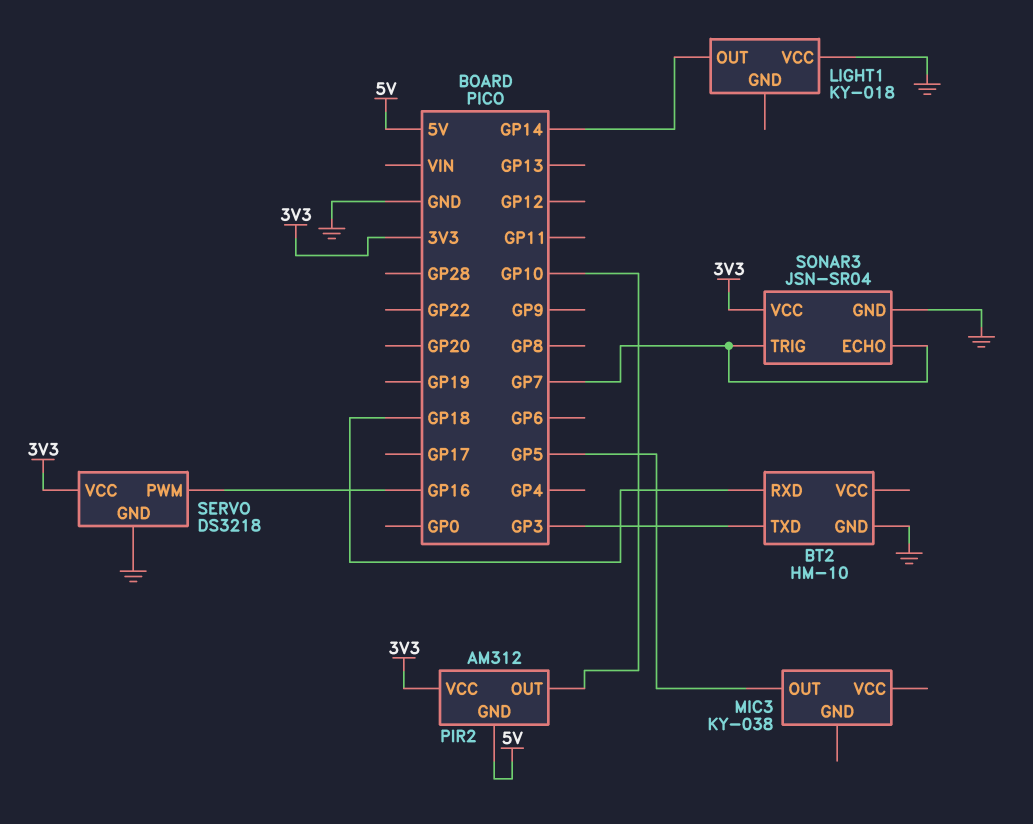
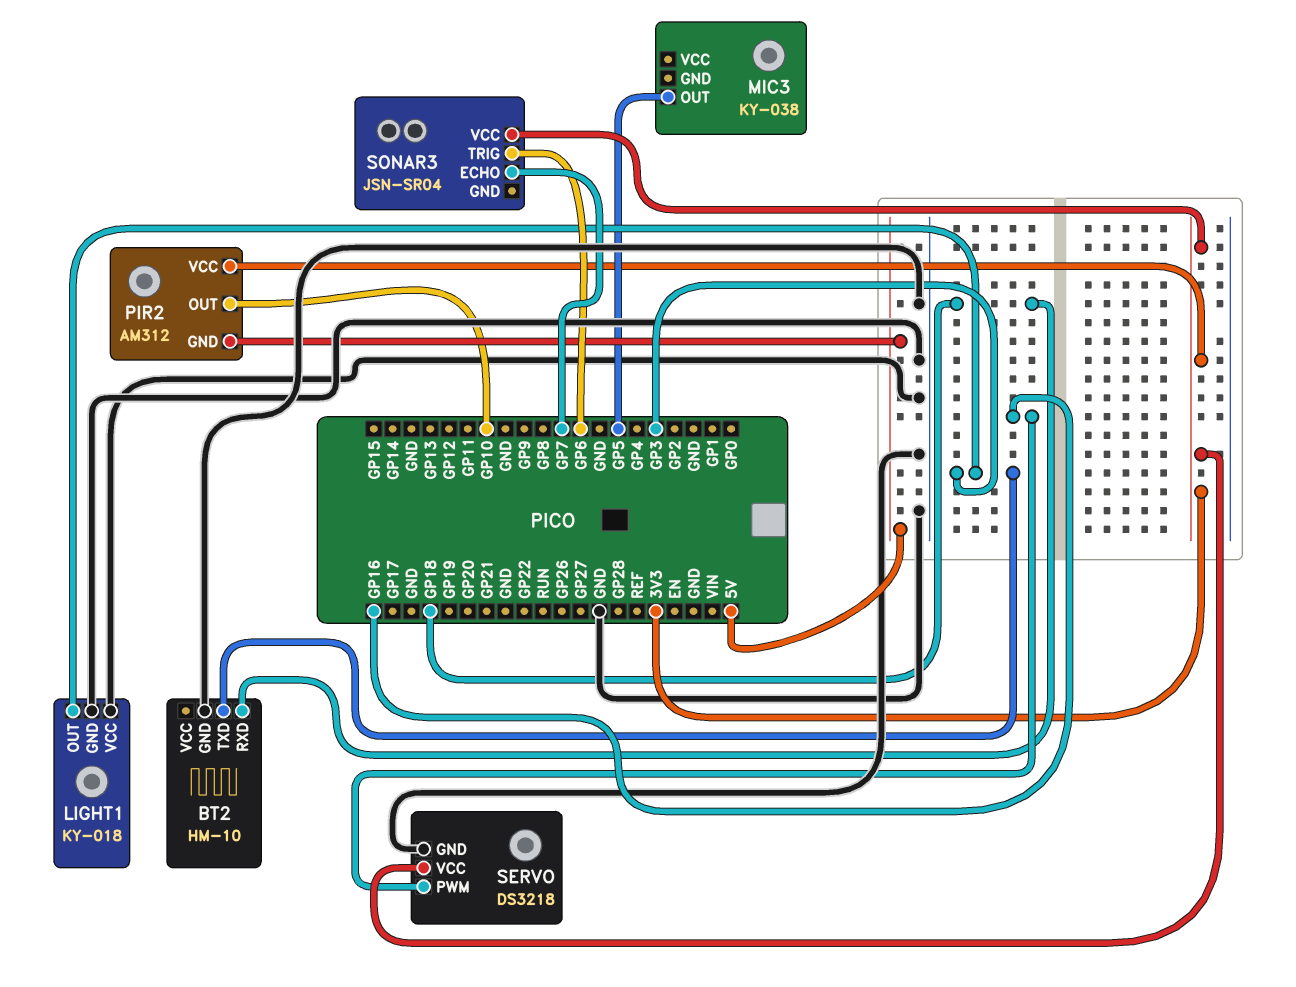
LIGHT1 pin GND: none -> GND
LIGHT1 pin OUT: GP14 -> GP3
SONAR3 pin GND: GND -> none
SONAR3 pin TRIG: GP7 -> GP6

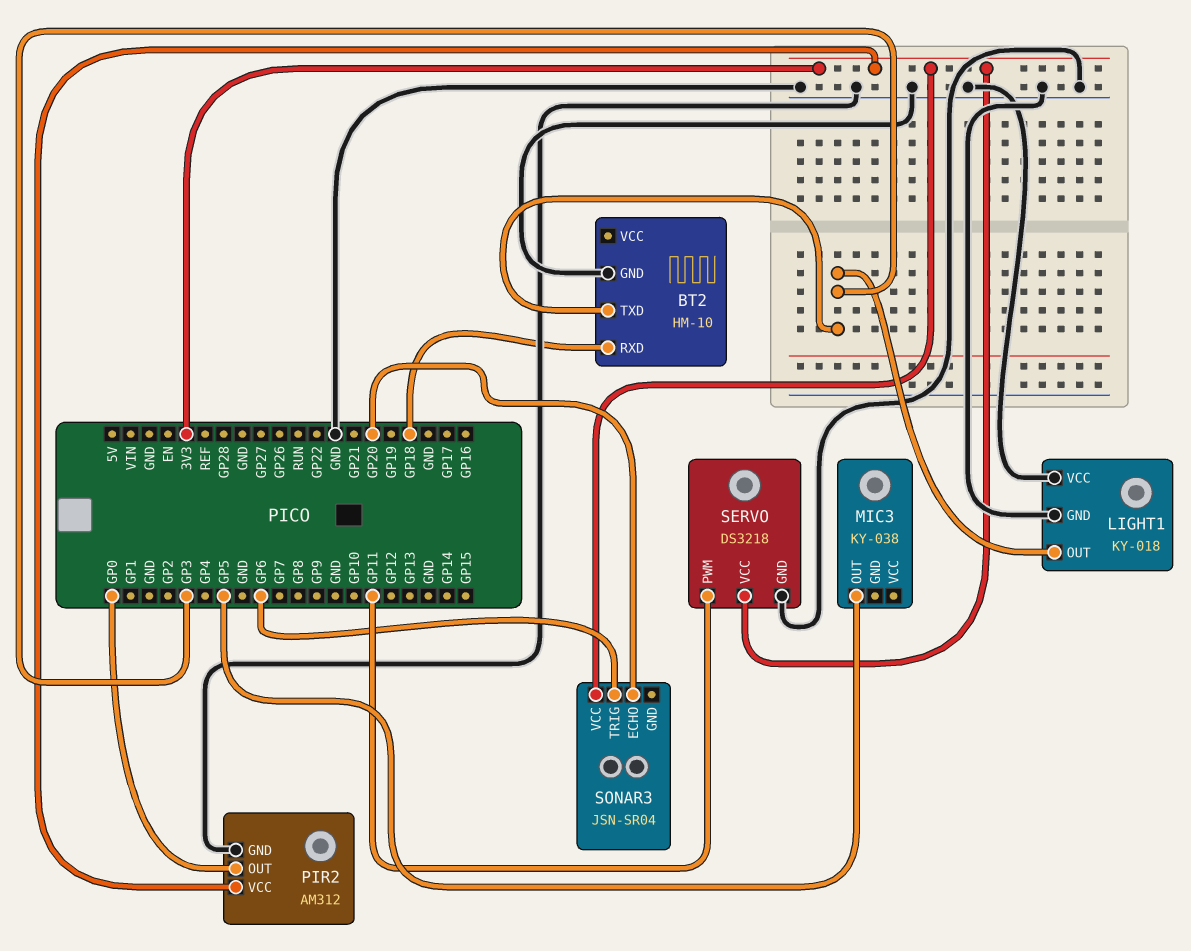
PIR2 pin GND: 5V -> GND
PIR2 pin OUT: GP10 -> GP0
SERVO pin PWM: GP16 -> GP11
SONAR3 pin ECHO: GP7 -> GP20

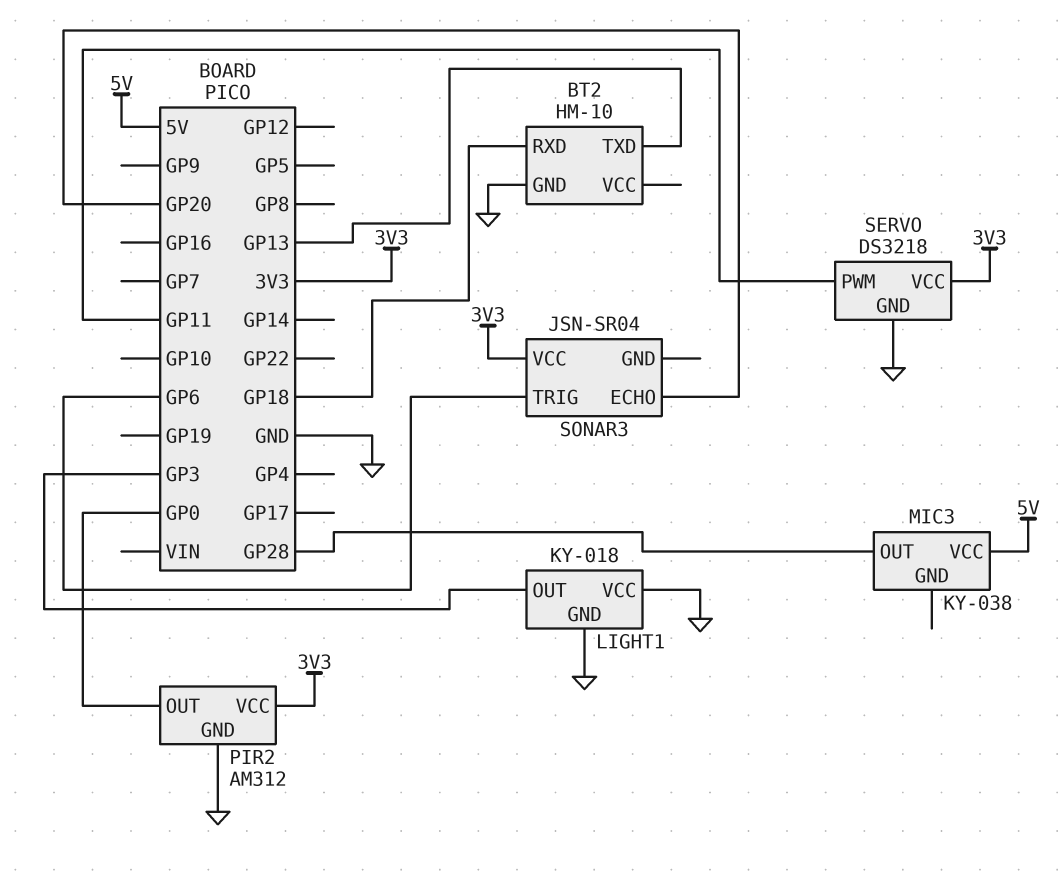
BT2 pin TXD: GP3 -> GP13
MIC3 pin OUT: GP5 -> GP28
MIC3 pin VCC: none -> 5V

